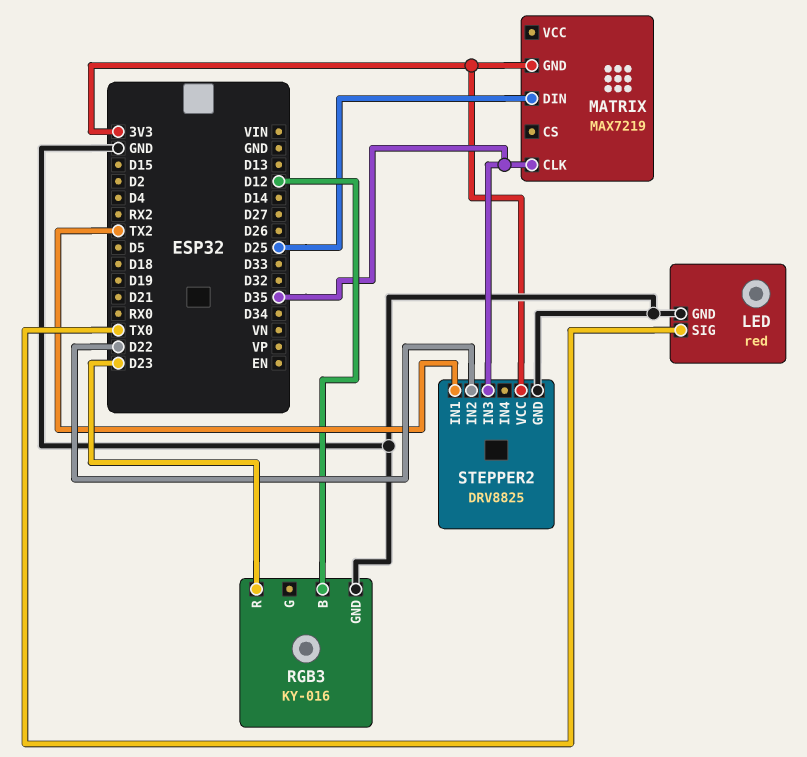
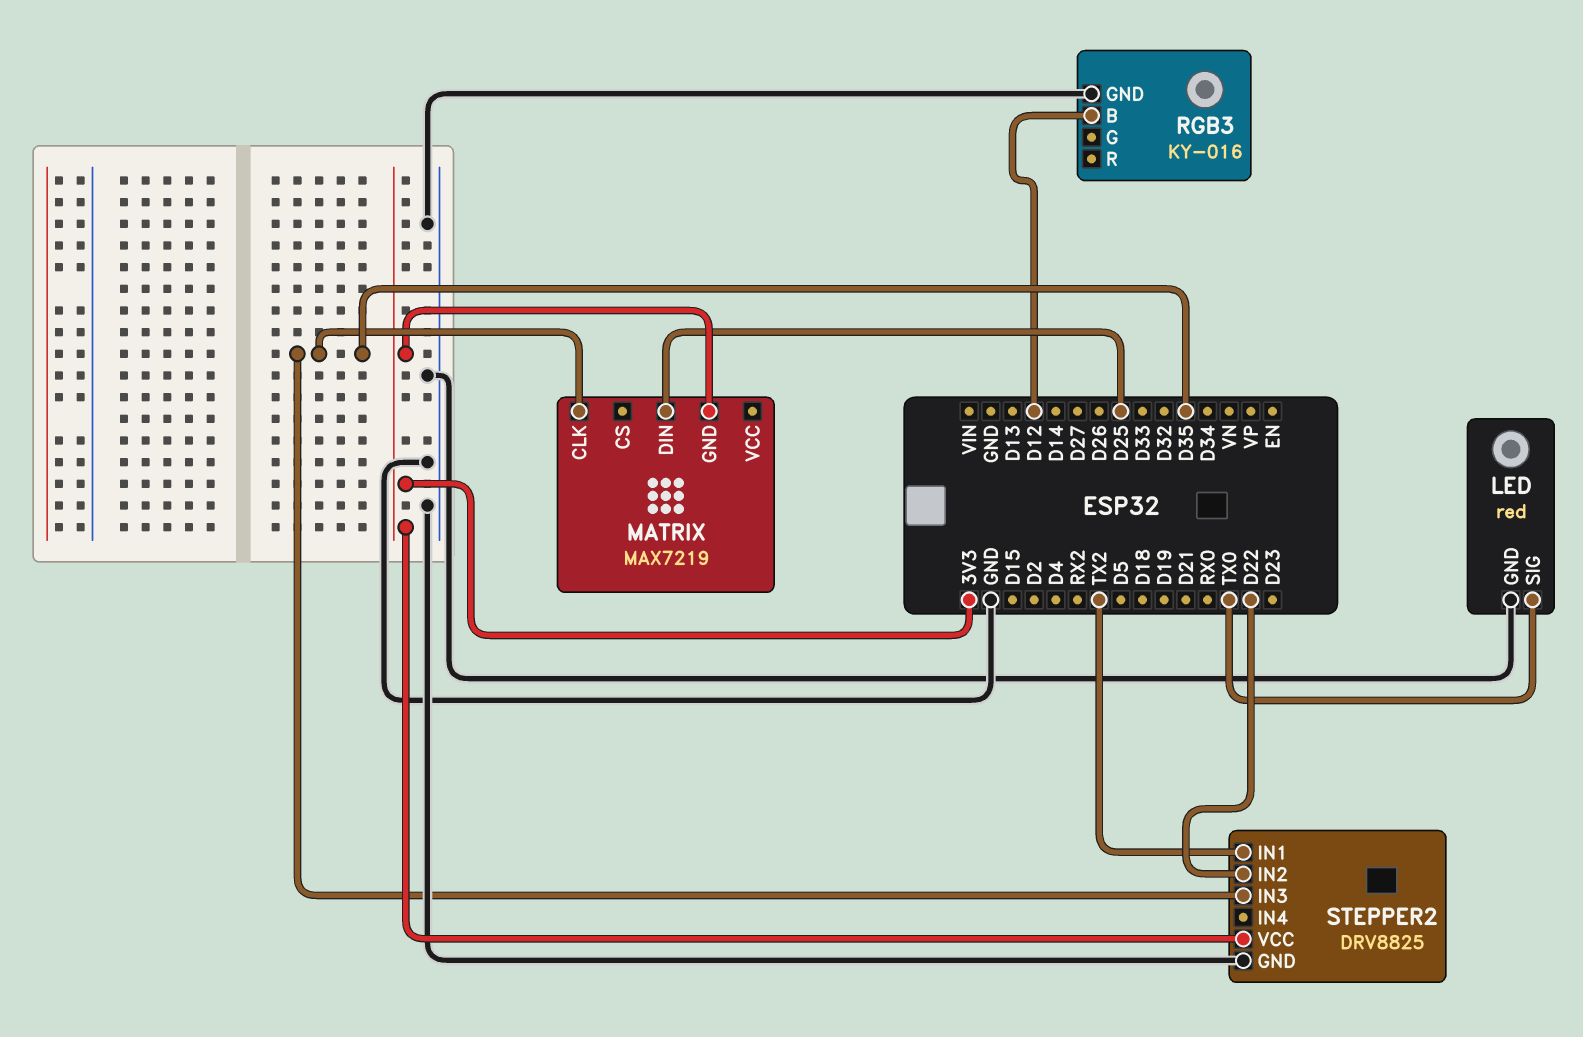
RGB3 pin R: D23 -> none

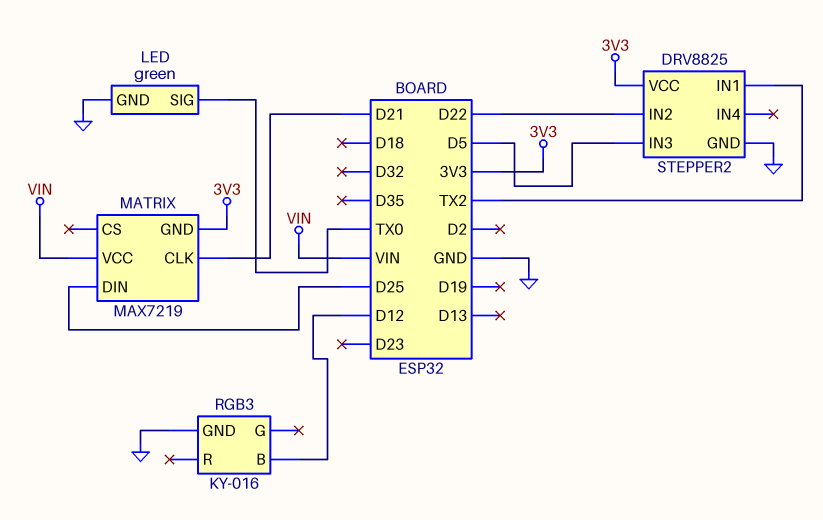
LED: red -> green
MATRIX pin CLK: D35 -> D21
MATRIX pin VCC: none -> VIN
STEPPER2 pin IN3: D35 -> D5

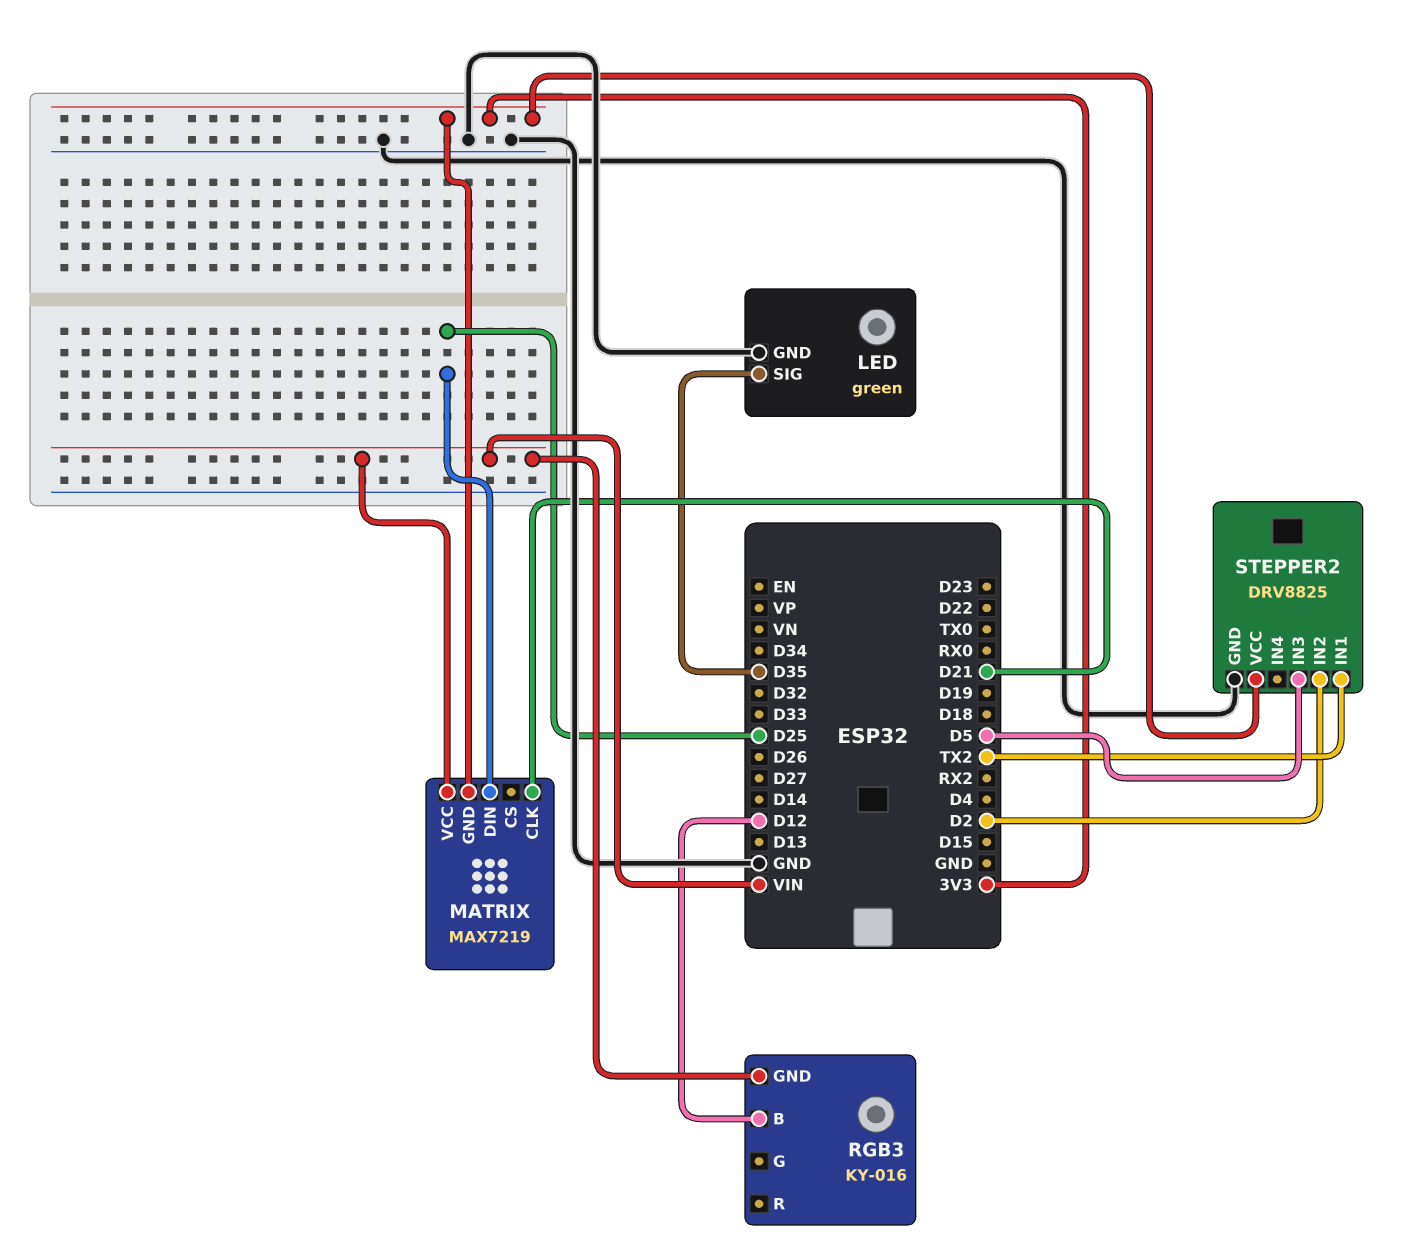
LED pin SIG: TX0 -> D35
RGB3 pin GND: GND -> VIN
STEPPER2 pin IN2: D22 -> D2

